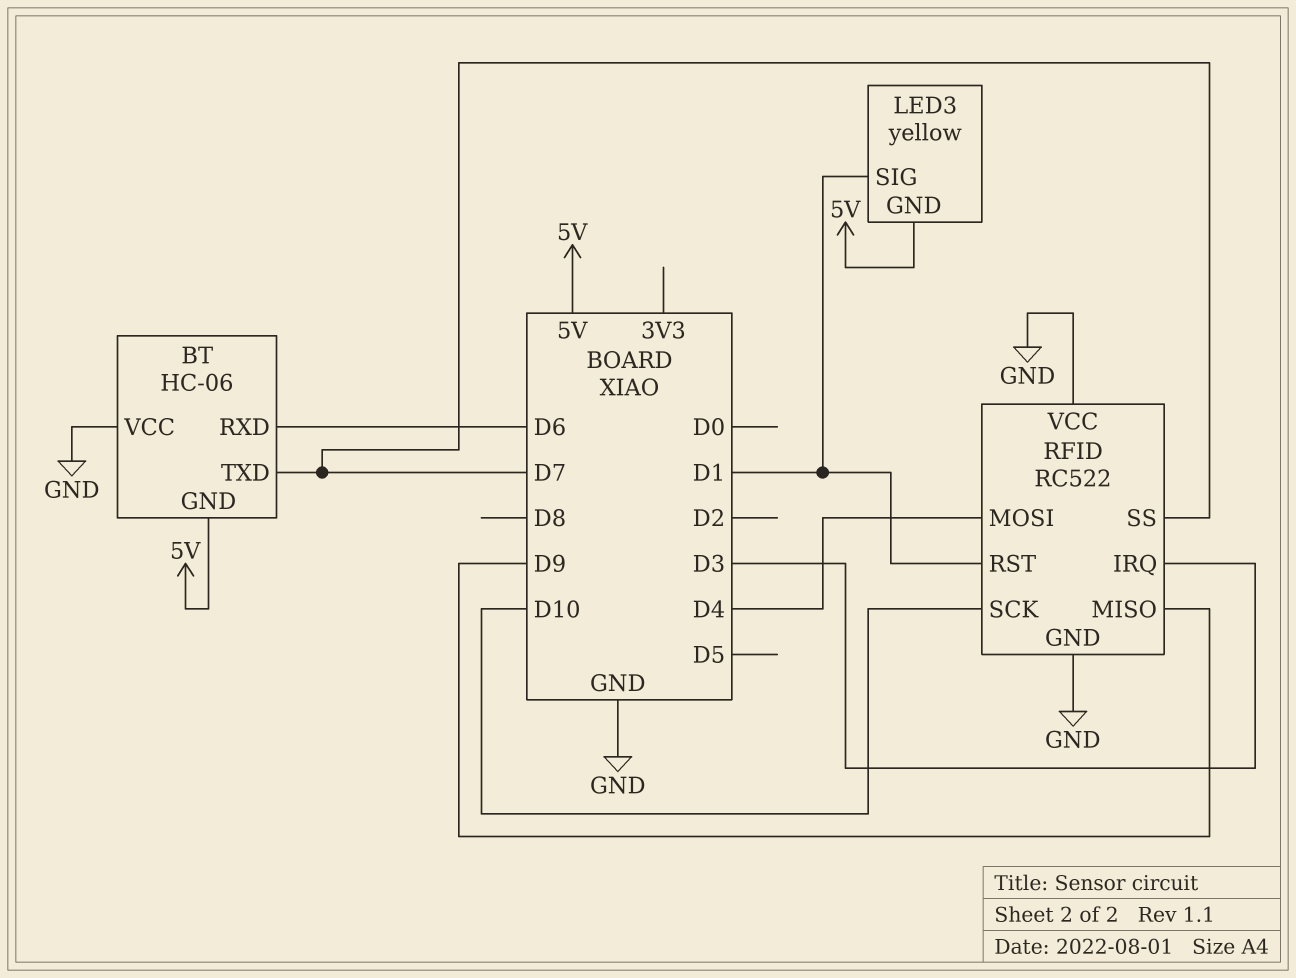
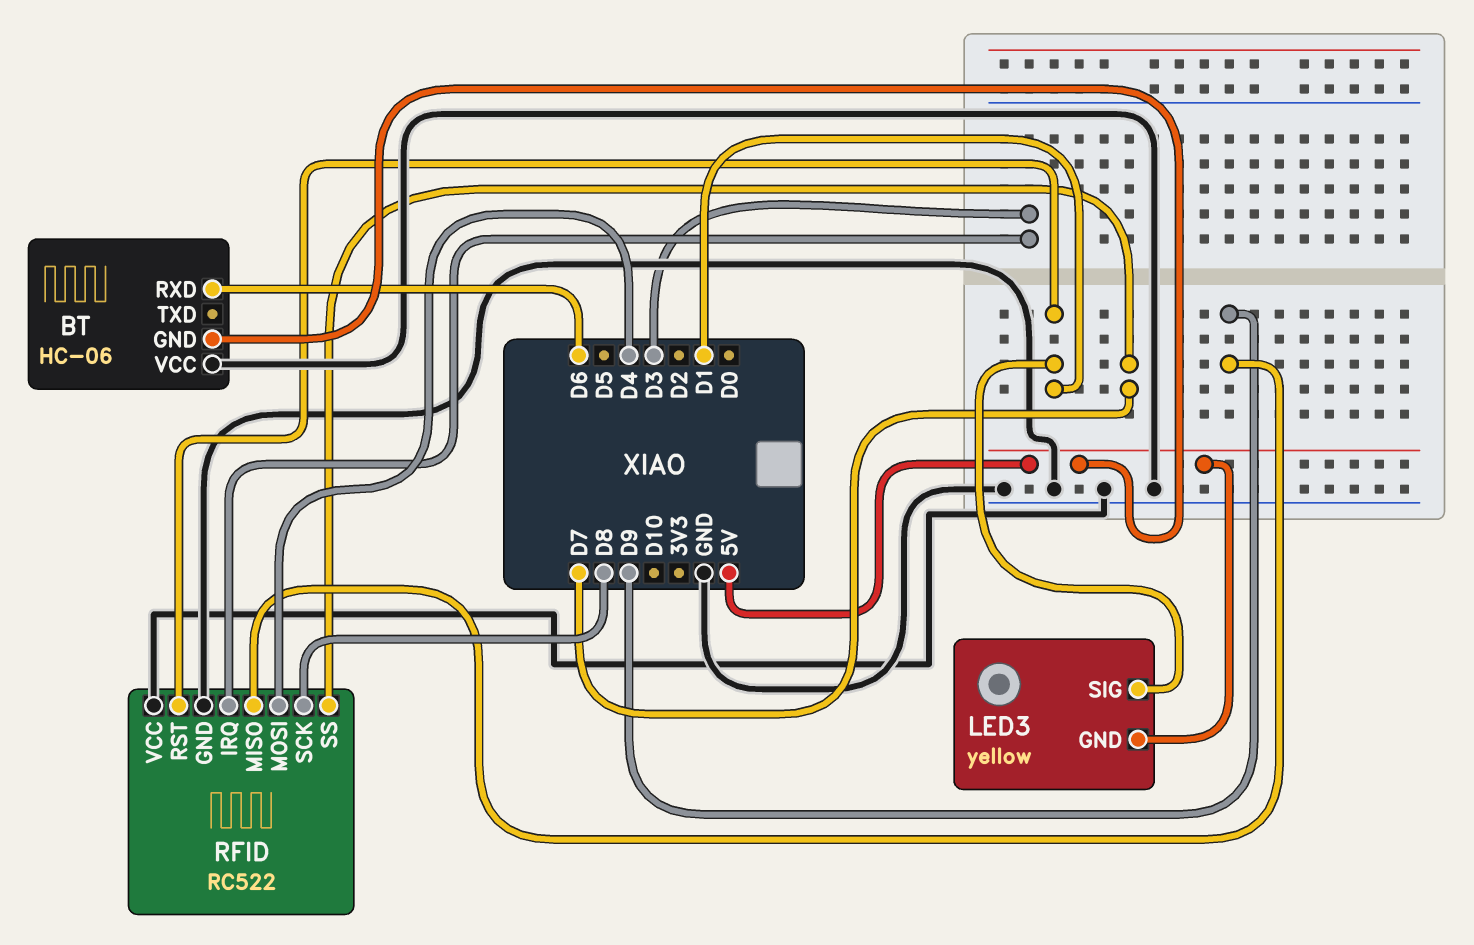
BT pin TXD: D7 -> none
RFID pin SCK: D10 -> D8

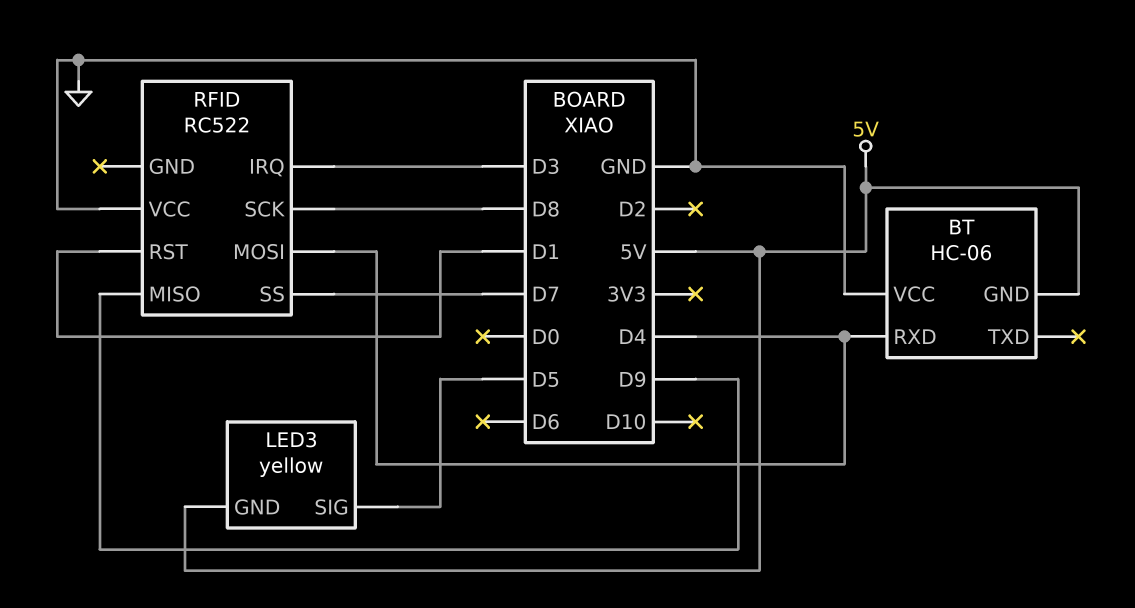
BT pin RXD: D6 -> D4
LED3 pin SIG: D1 -> D5
RFID pin GND: GND -> none

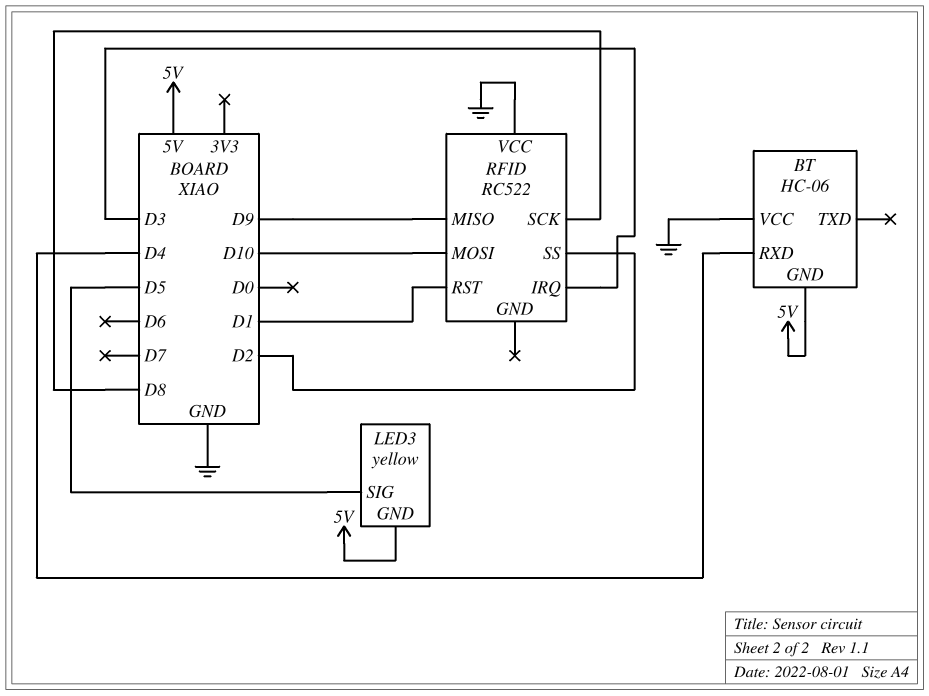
RFID pin MOSI: D4 -> D10
RFID pin SS: D7 -> D2

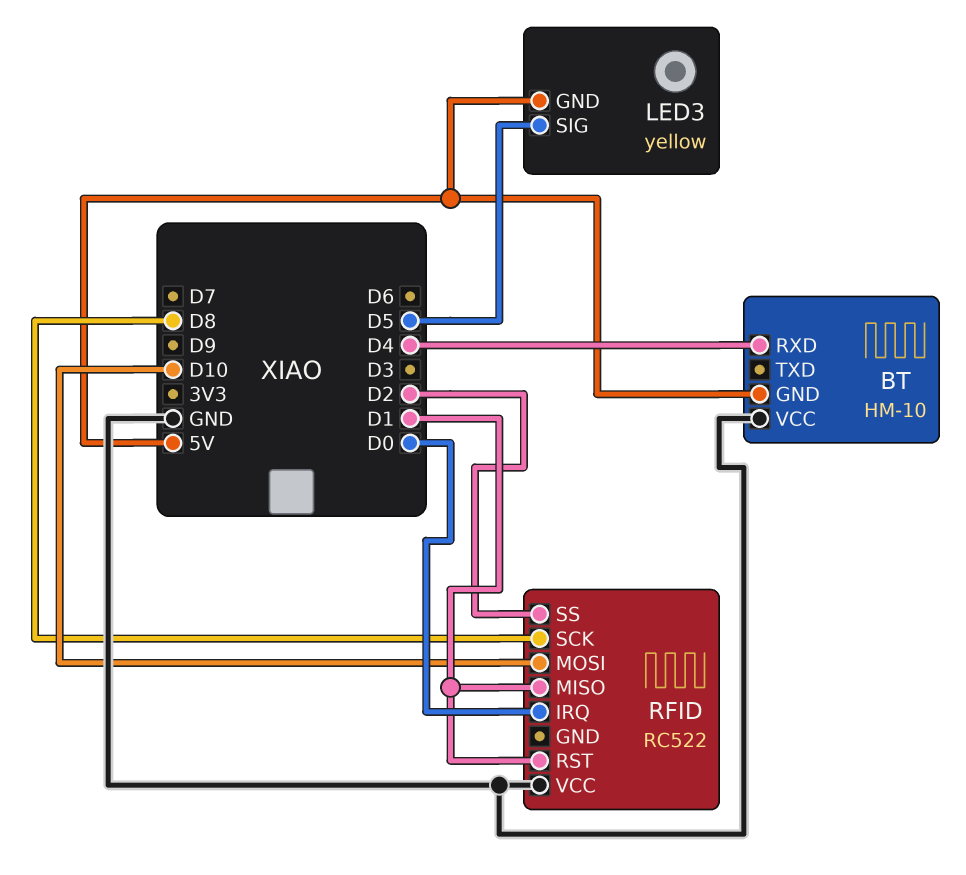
BT: HC-06 -> HM-10
RFID pin IRQ: D3 -> D0
RFID pin MISO: D9 -> D1

